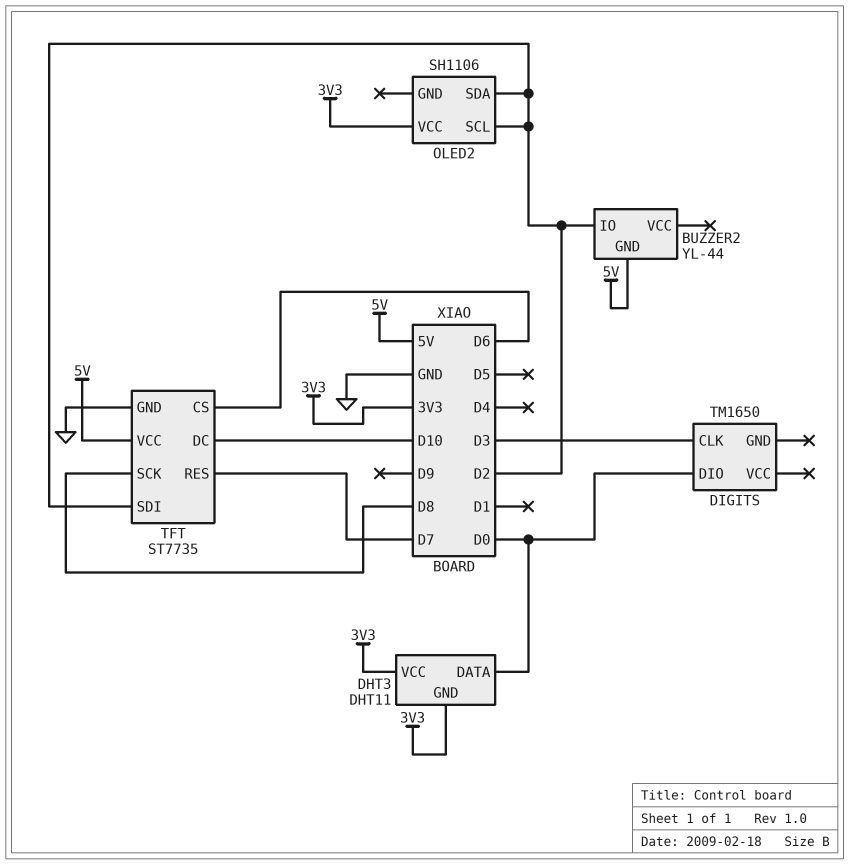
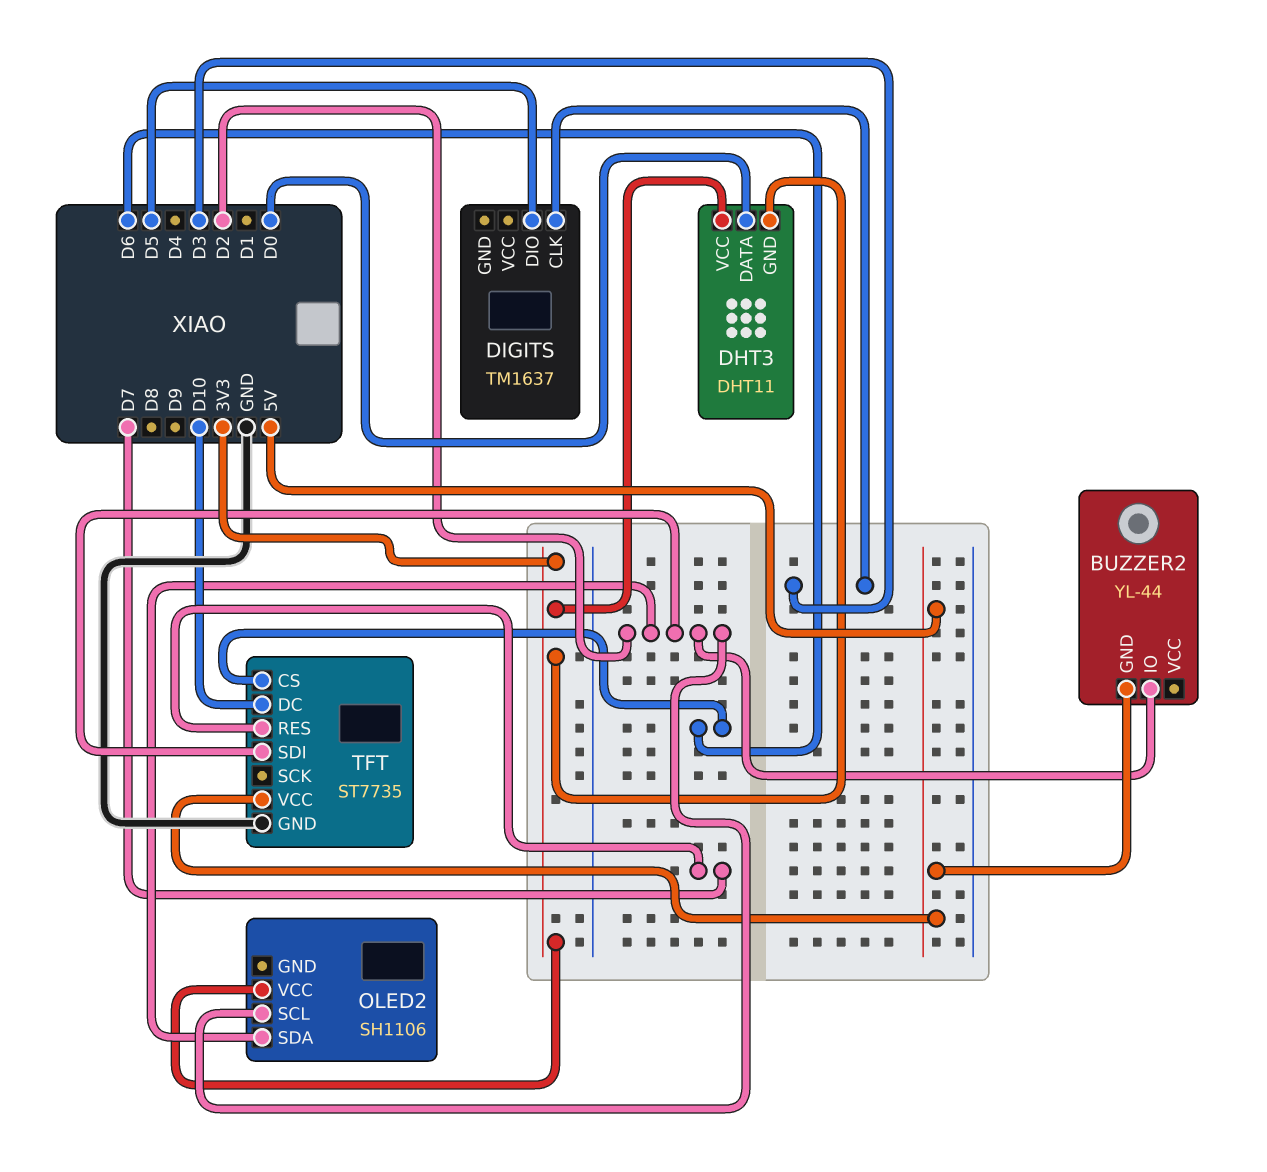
DIGITS: TM1650 -> TM1637
DIGITS pin DIO: D0 -> D5
TFT pin SCK: D8 -> none

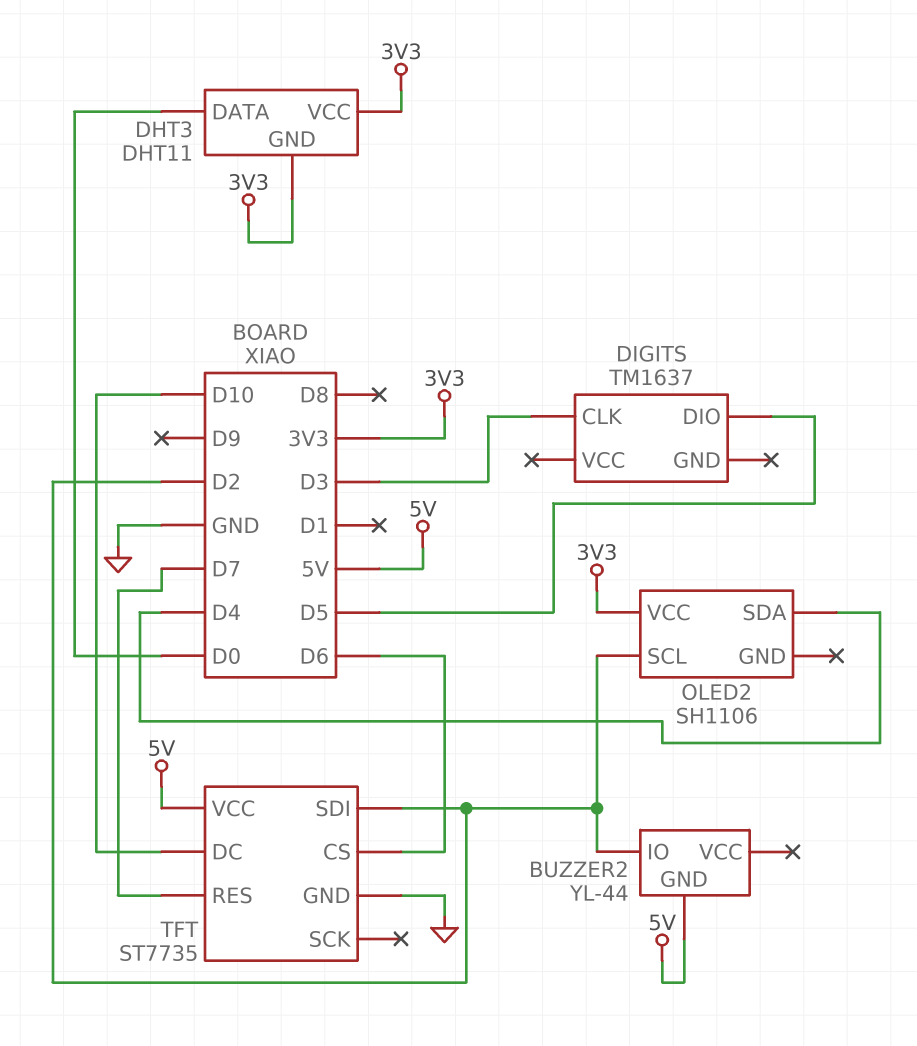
OLED2 pin SDA: D2 -> D4

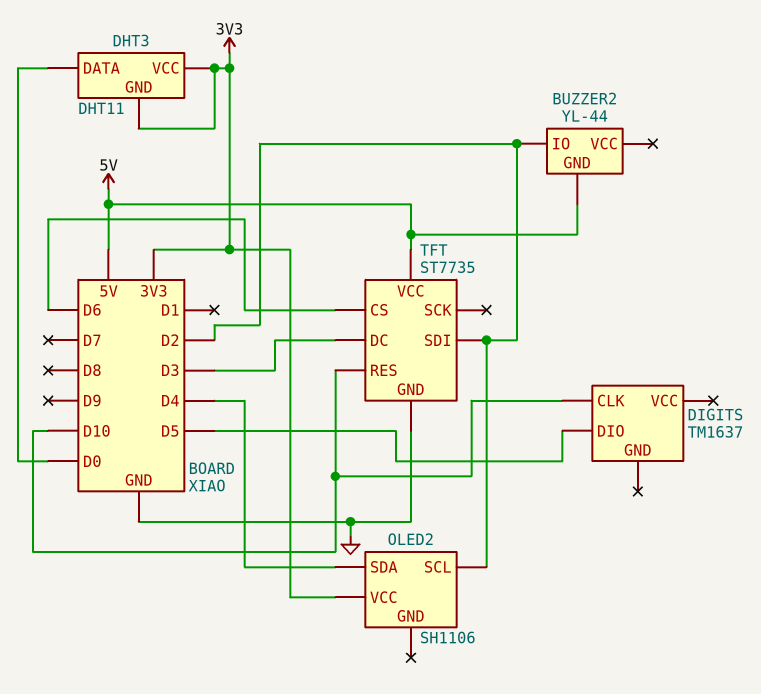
DIGITS pin CLK: D3 -> D10
TFT pin DC: D10 -> D3
TFT pin RES: D7 -> D10

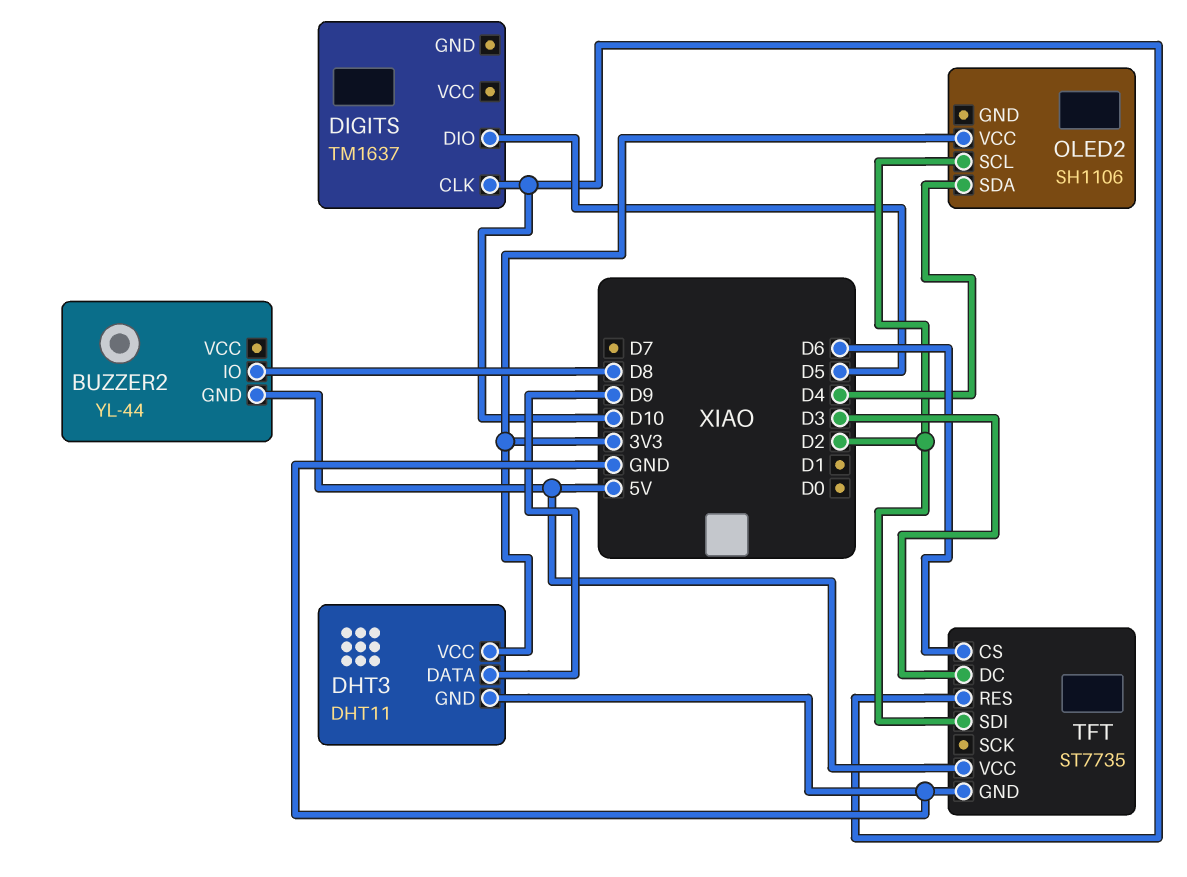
BUZZER2 pin IO: D2 -> D8
DHT3 pin DATA: D0 -> D9
DHT3 pin GND: 3V3 -> GND

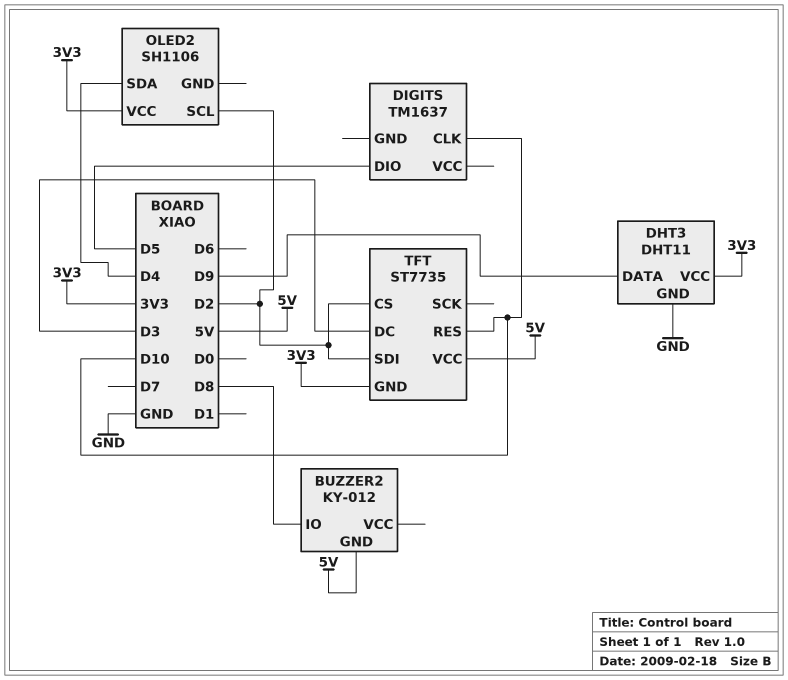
BUZZER2: YL-44 -> KY-012
TFT pin CS: D6 -> D2
TFT pin GND: GND -> 3V3

